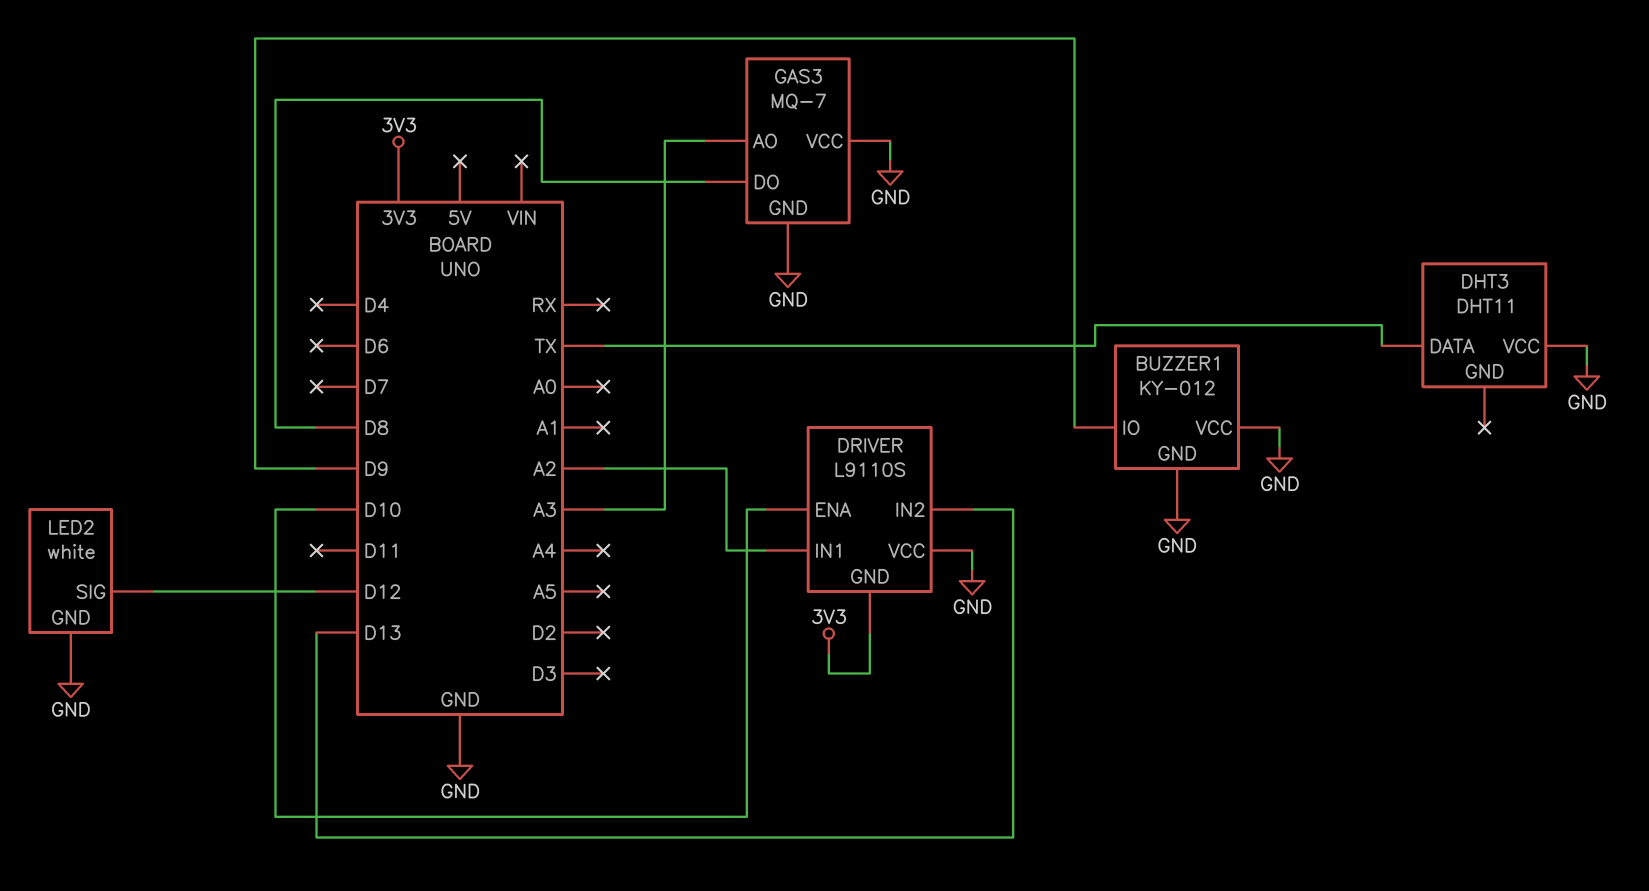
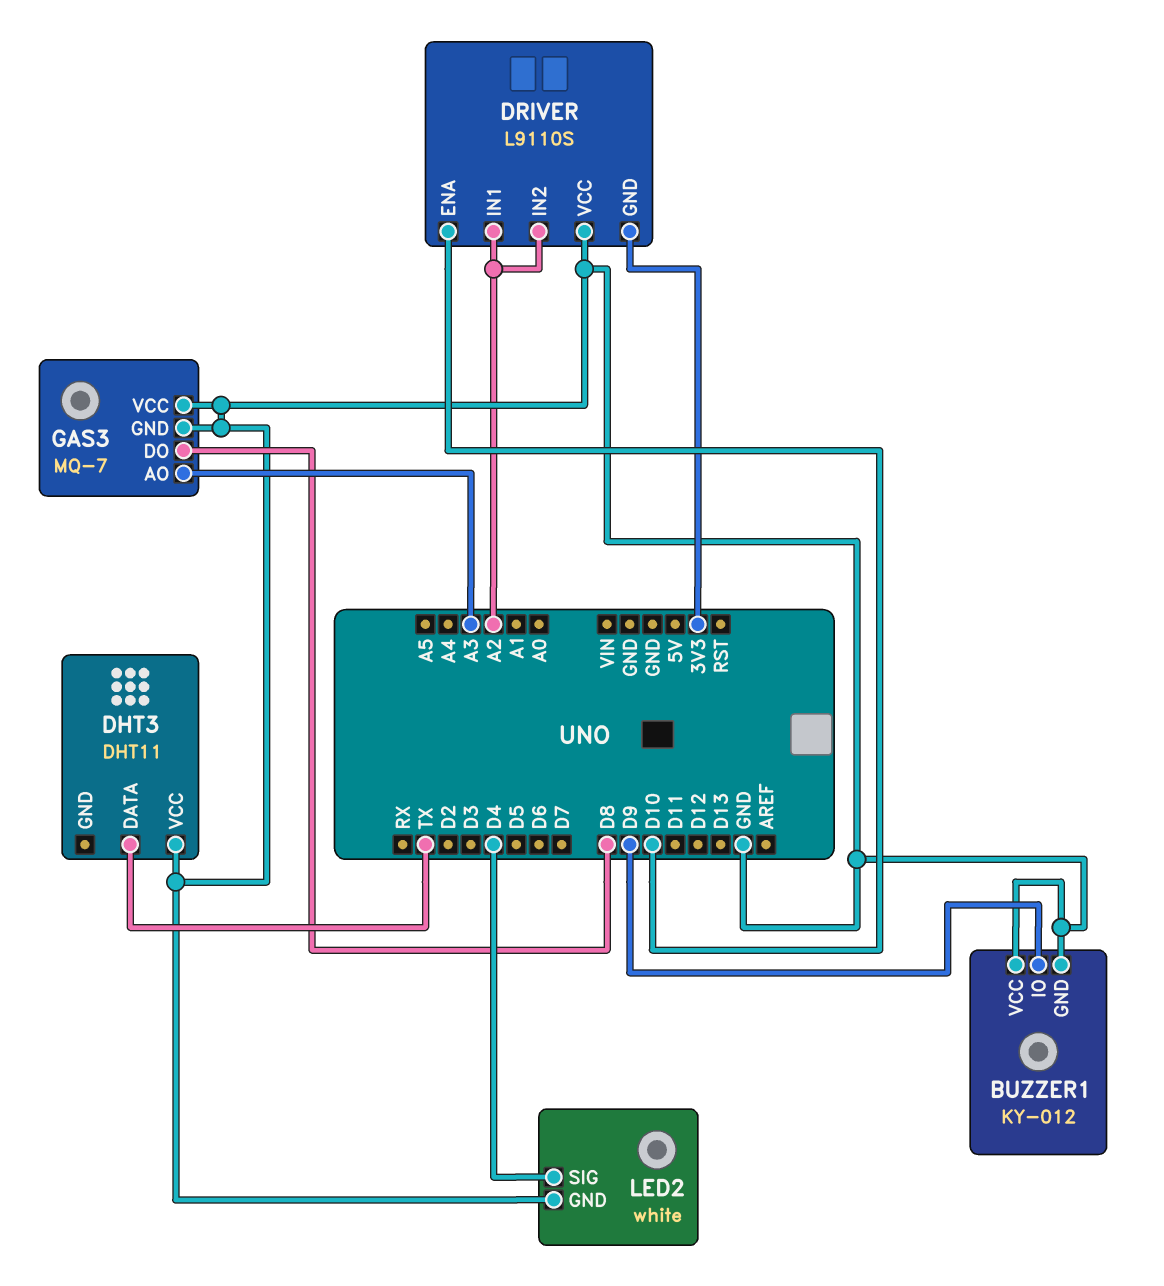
DRIVER pin IN2: D13 -> A2
LED2 pin SIG: D12 -> D4

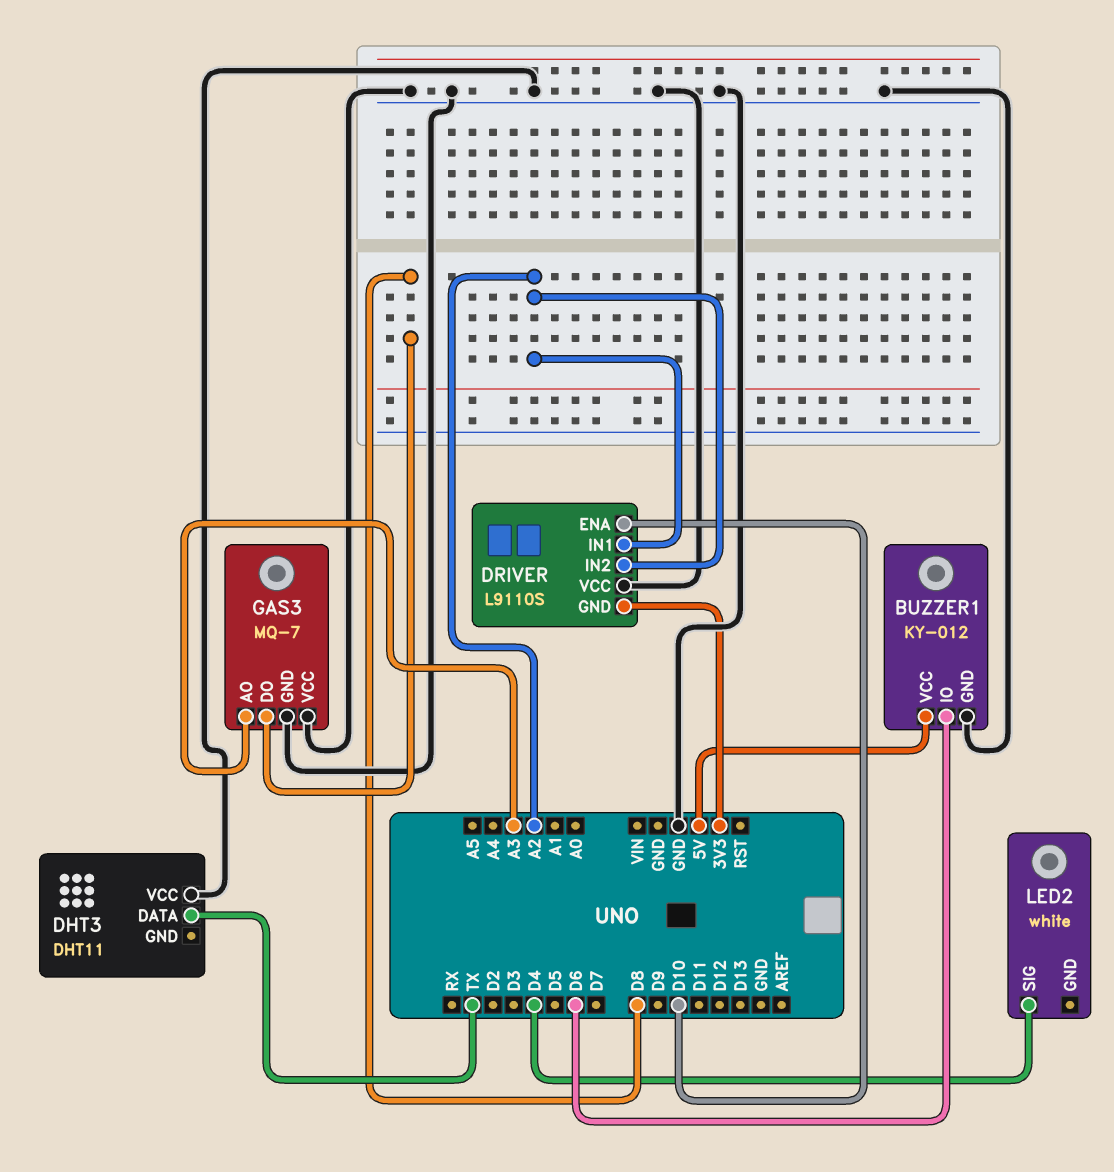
BUZZER1 pin IO: D9 -> D6
BUZZER1 pin VCC: GND -> 5V
LED2 pin GND: GND -> none

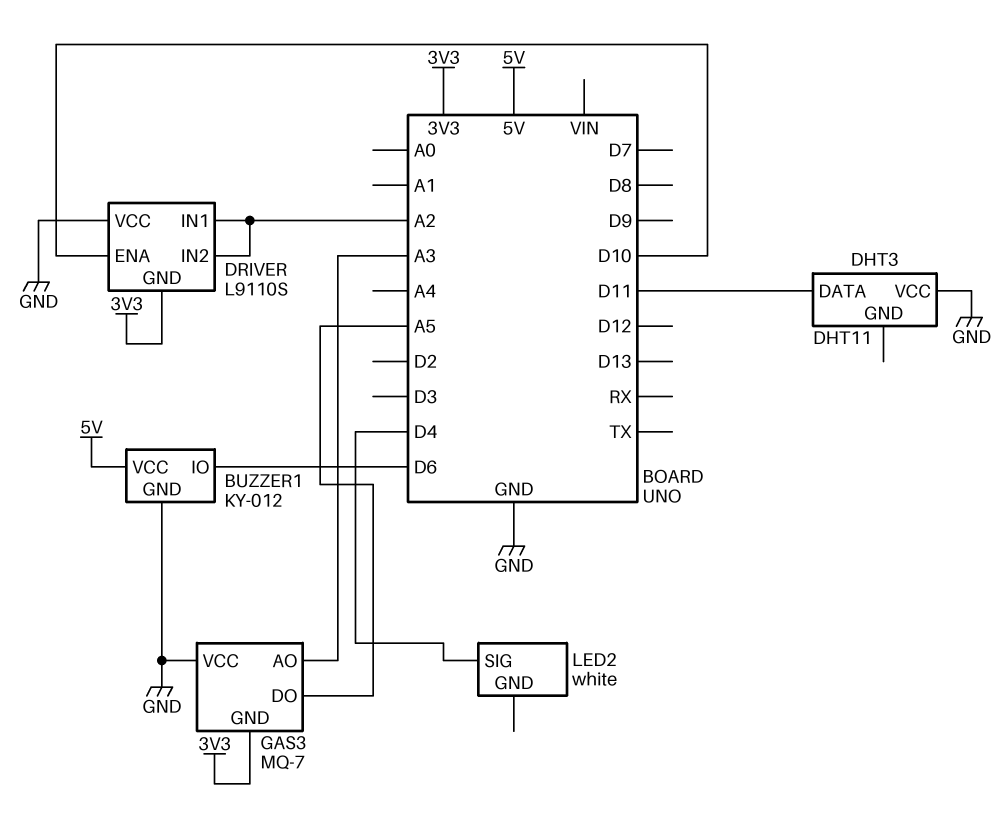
DHT3 pin DATA: TX -> D11
GAS3 pin DO: D8 -> A5
GAS3 pin GND: GND -> 3V3

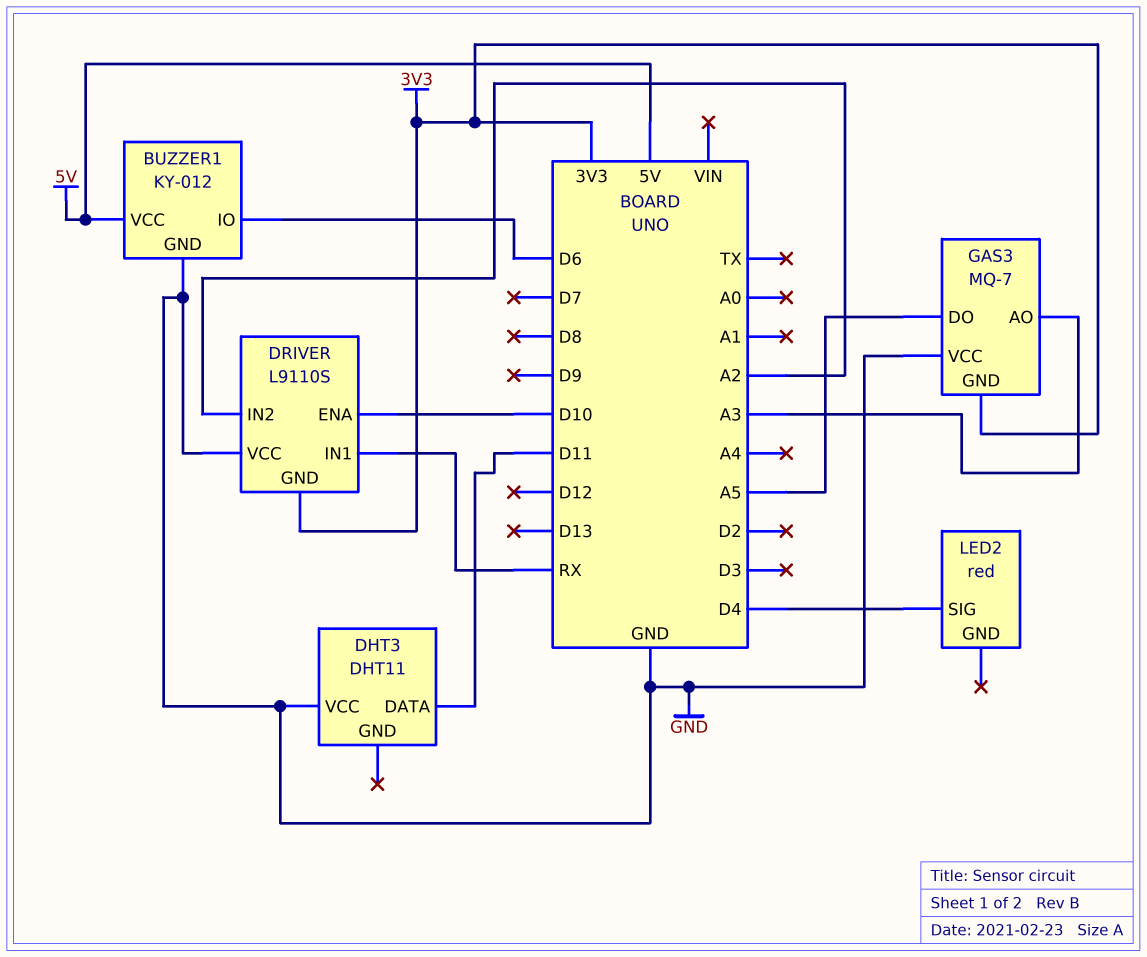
DRIVER pin IN1: A2 -> RX
LED2: white -> red

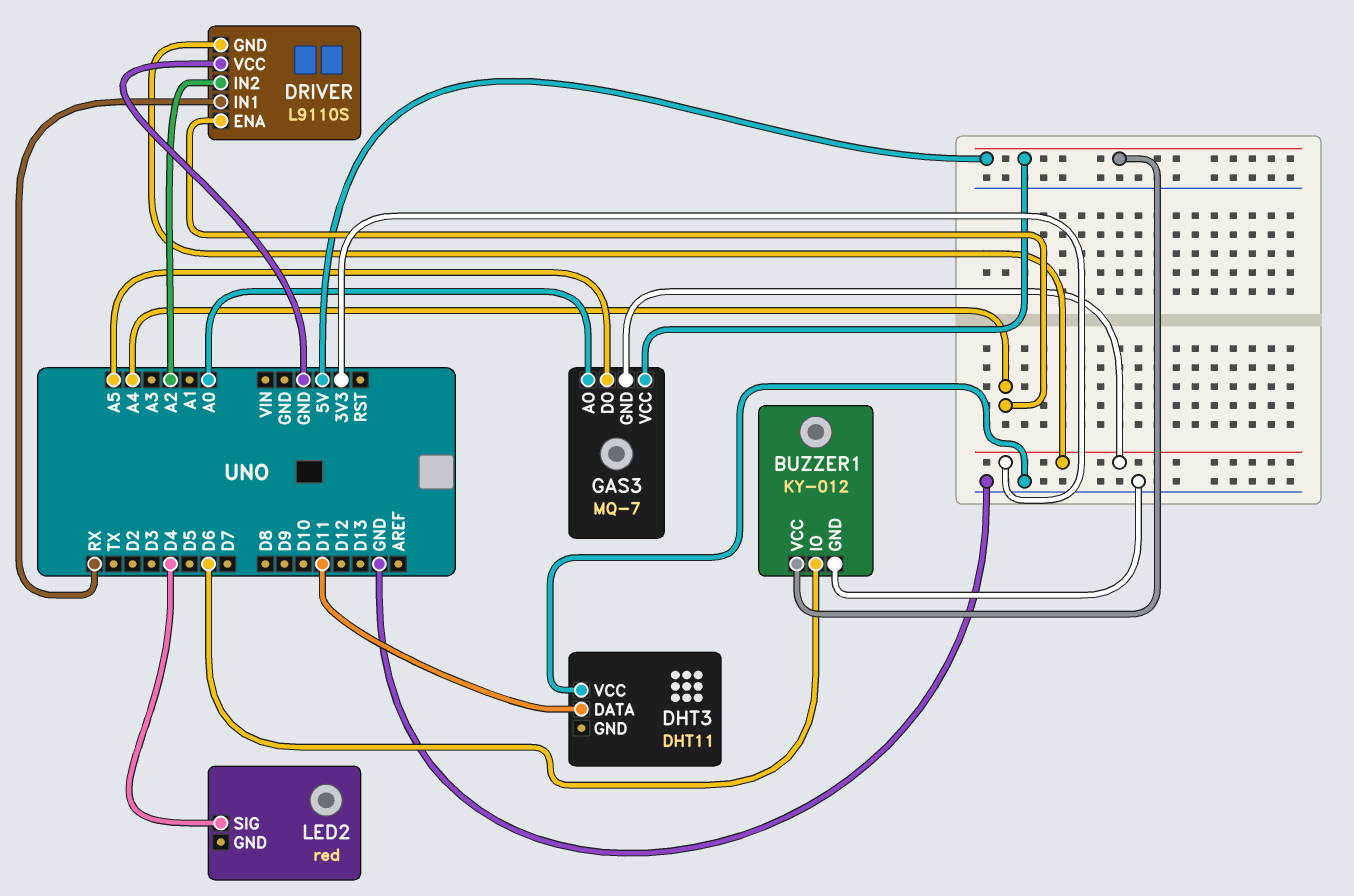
DRIVER pin ENA: D10 -> A4
GAS3 pin AO: A3 -> A0
GAS3 pin VCC: GND -> 5V

